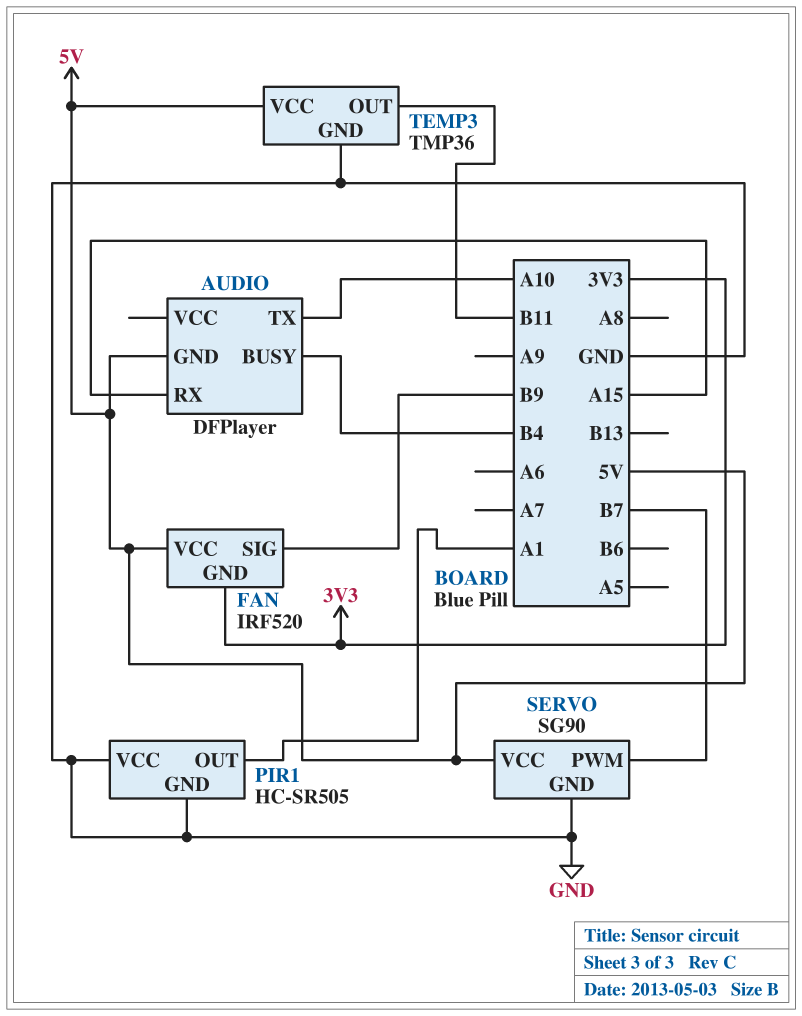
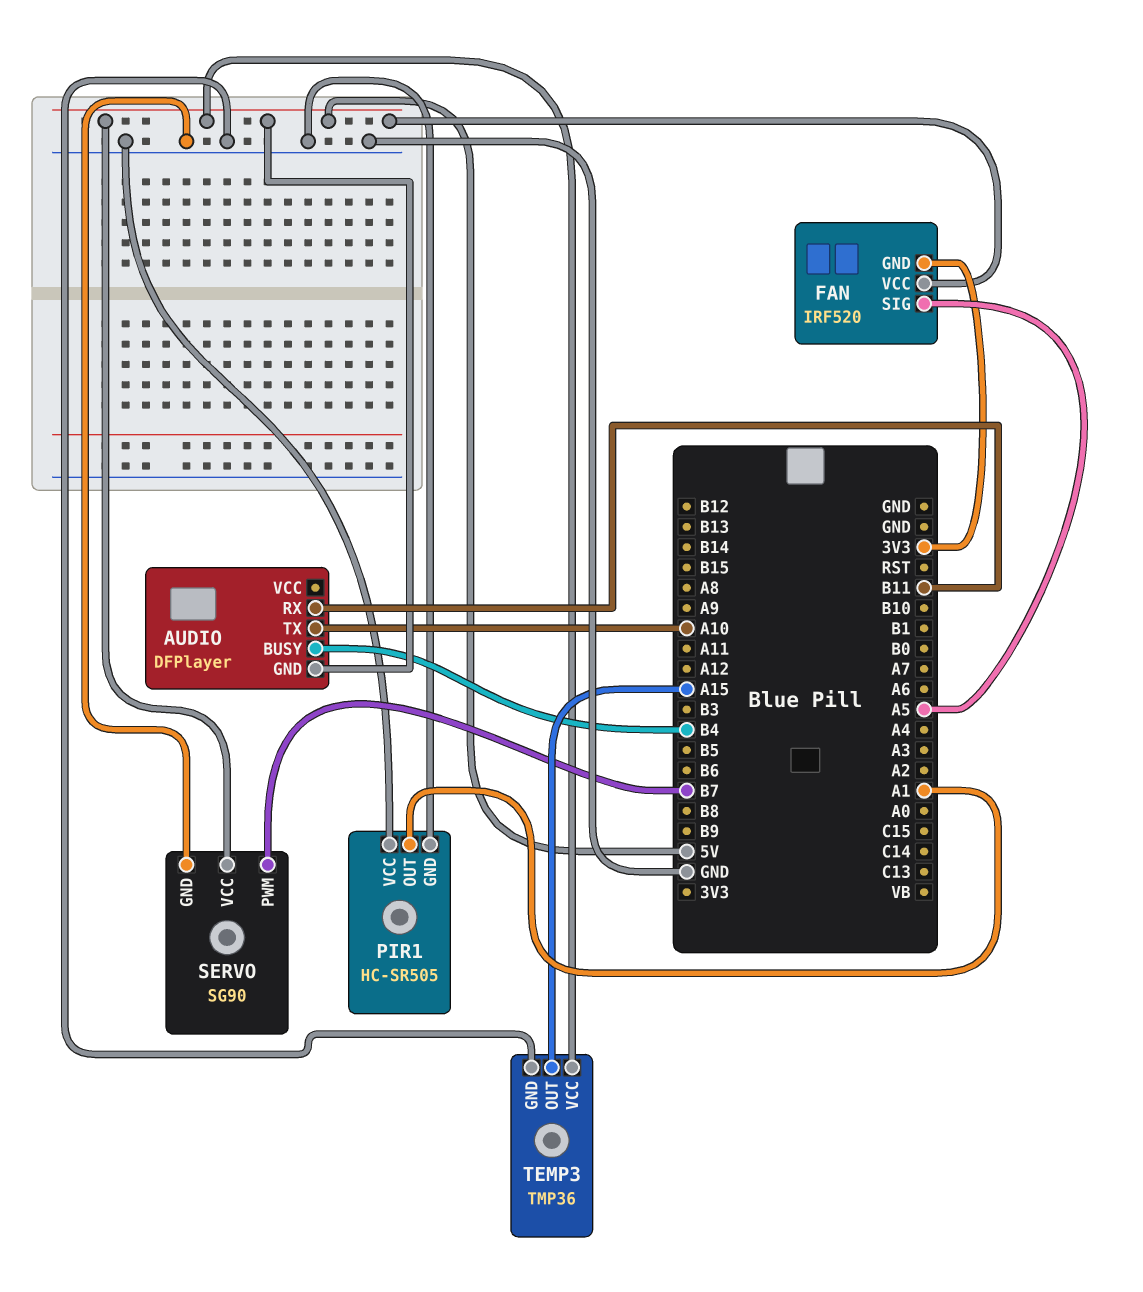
AUDIO pin RX: A15 -> B11
FAN pin SIG: B9 -> A5
TEMP3 pin OUT: B11 -> A15

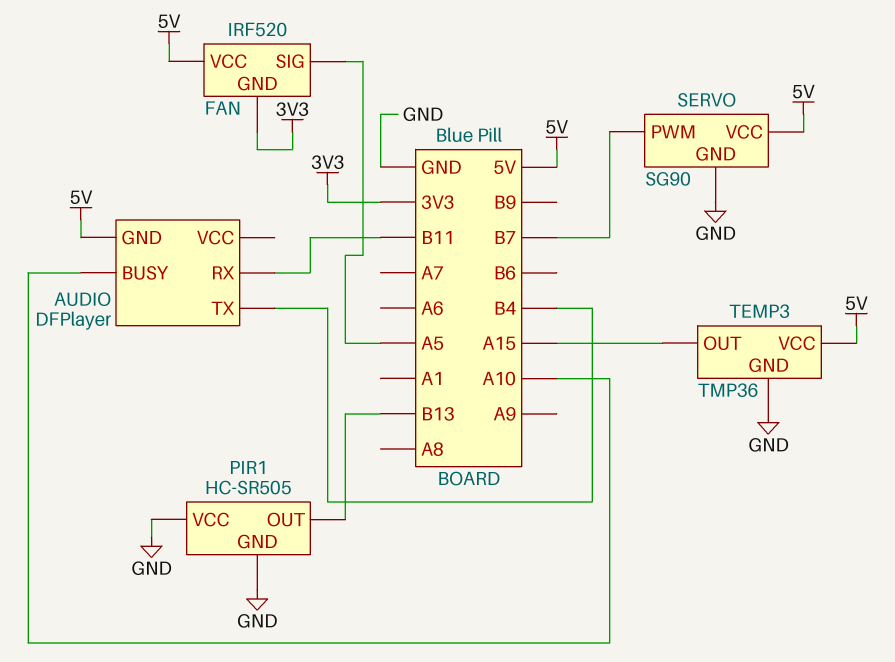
AUDIO pin BUSY: B4 -> A10
AUDIO pin TX: A10 -> B4
PIR1 pin OUT: A1 -> B13

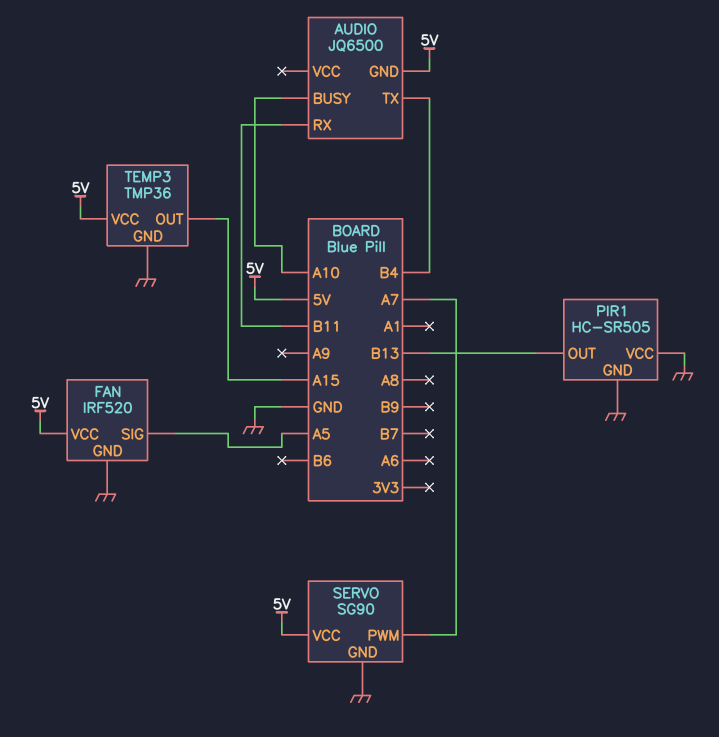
AUDIO: DFPlayer -> JQ6500
FAN pin GND: 3V3 -> GND
SERVO pin PWM: B7 -> A7

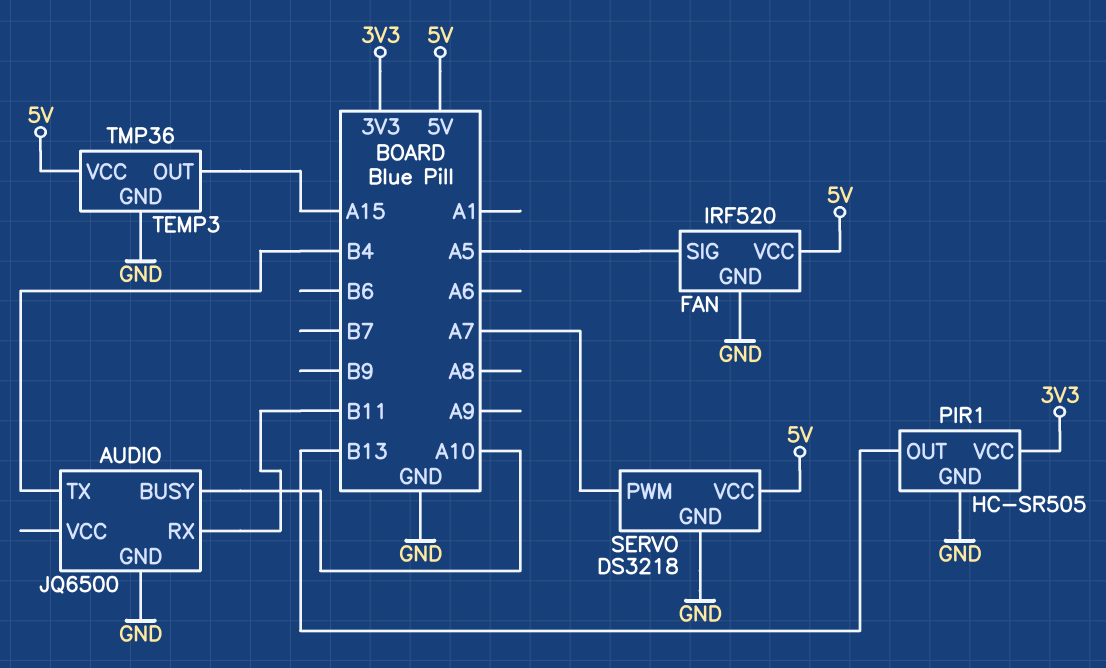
AUDIO pin GND: 5V -> GND
PIR1 pin VCC: GND -> 3V3
SERVO: SG90 -> DS3218

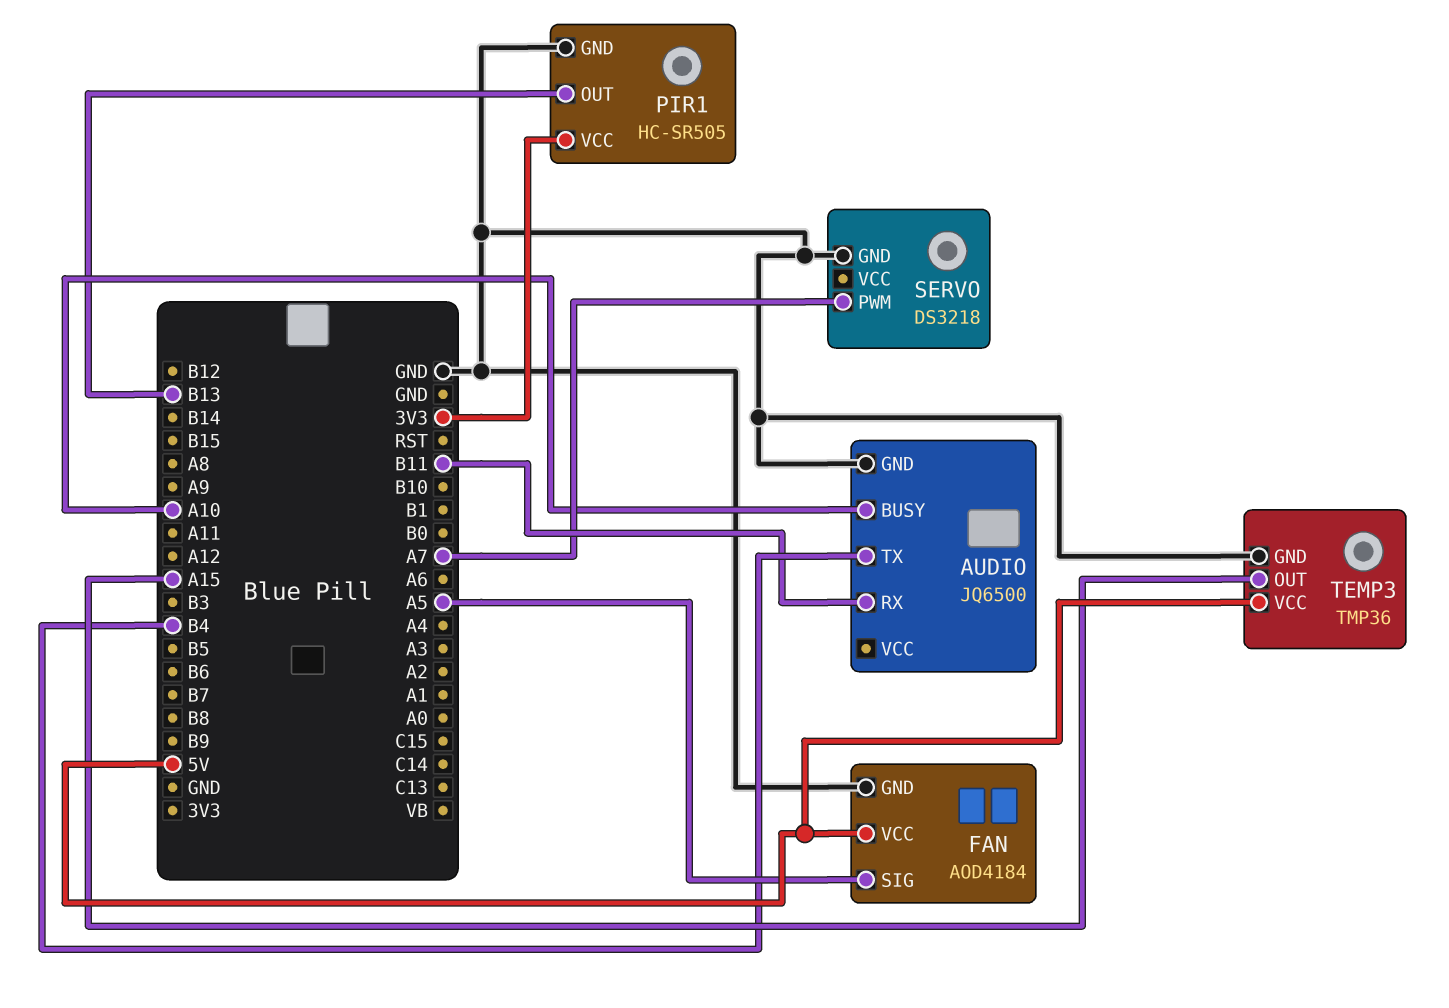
FAN: IRF520 -> AOD4184
SERVO pin VCC: 5V -> none

